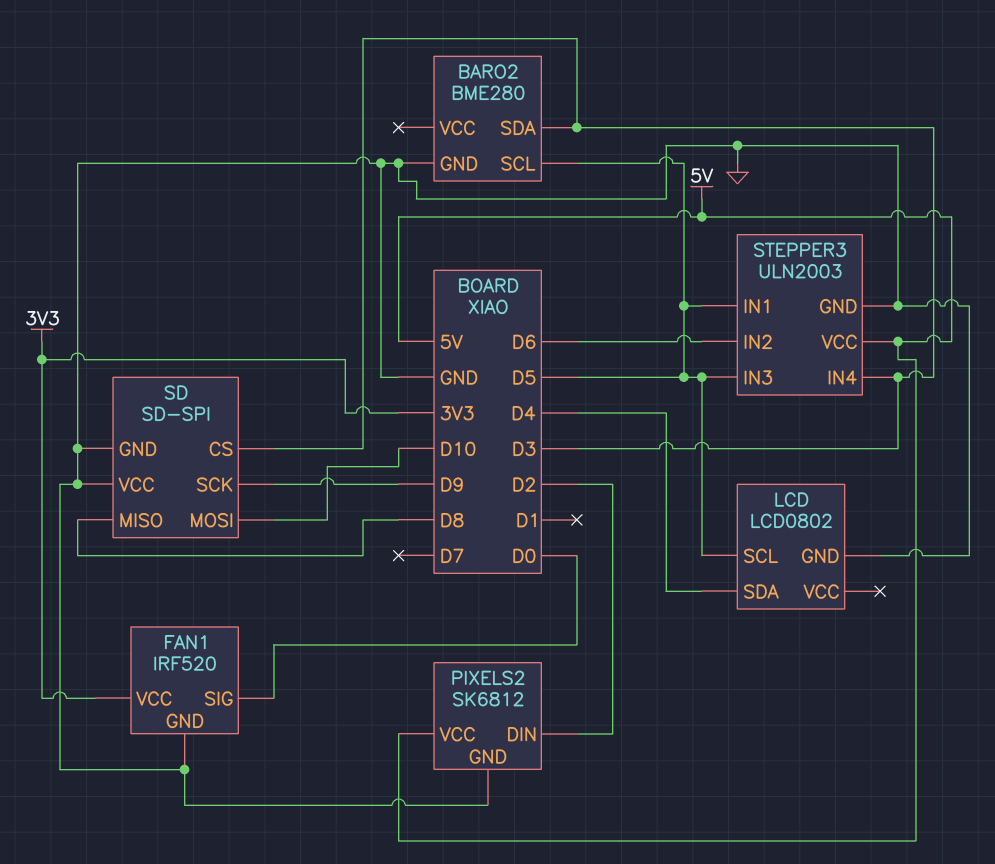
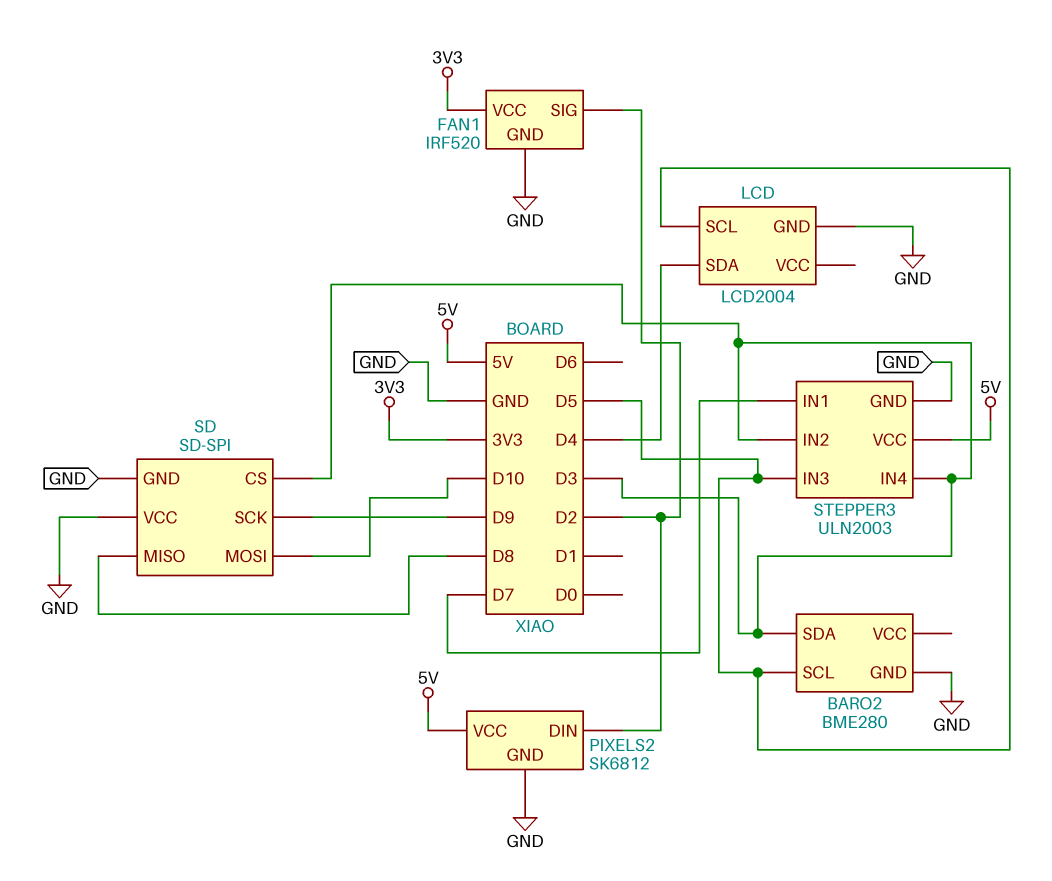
FAN1 pin SIG: D0 -> D2
LCD: LCD0802 -> LCD2004
STEPPER3 pin IN1: D5 -> D7
STEPPER3 pin IN2: D6 -> D3

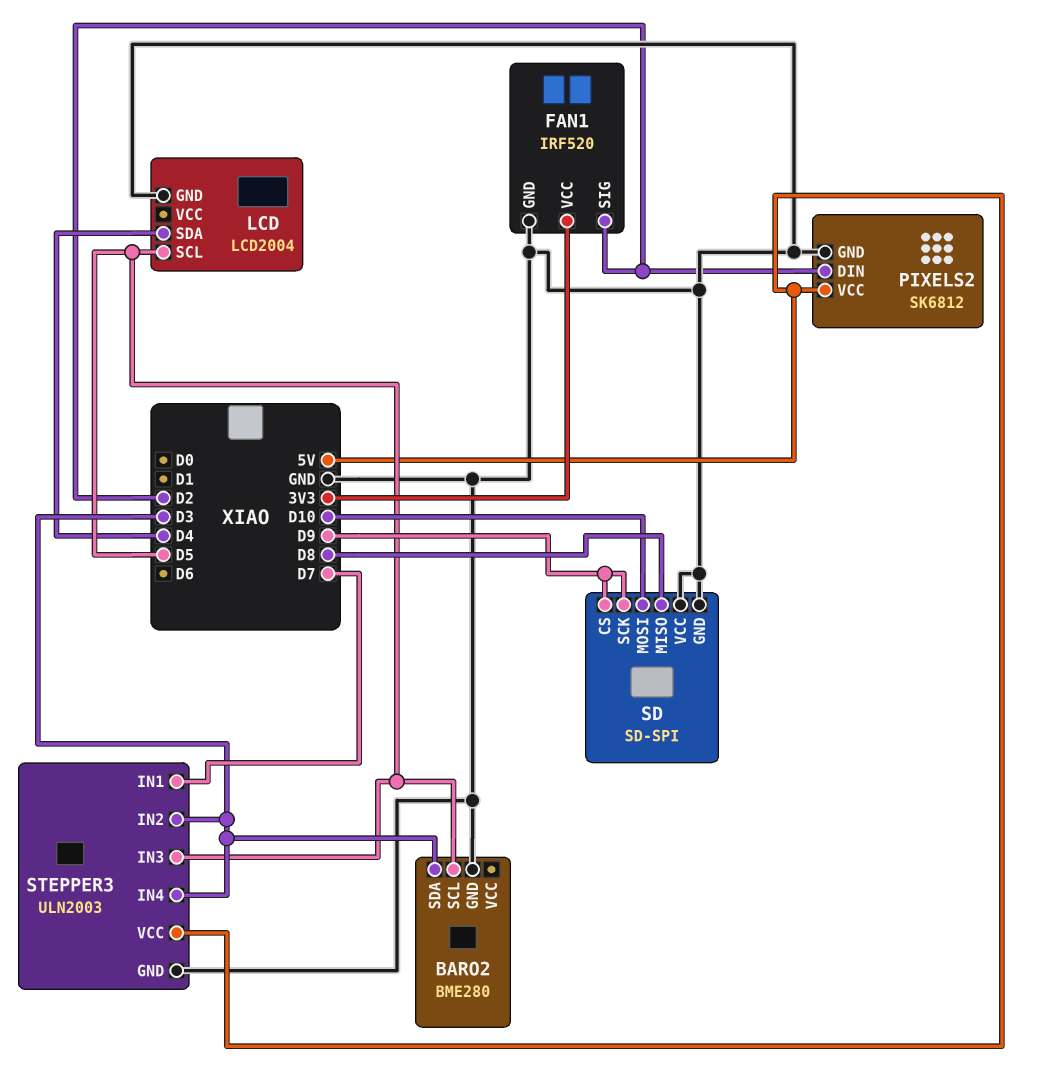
SD pin CS: D3 -> D9

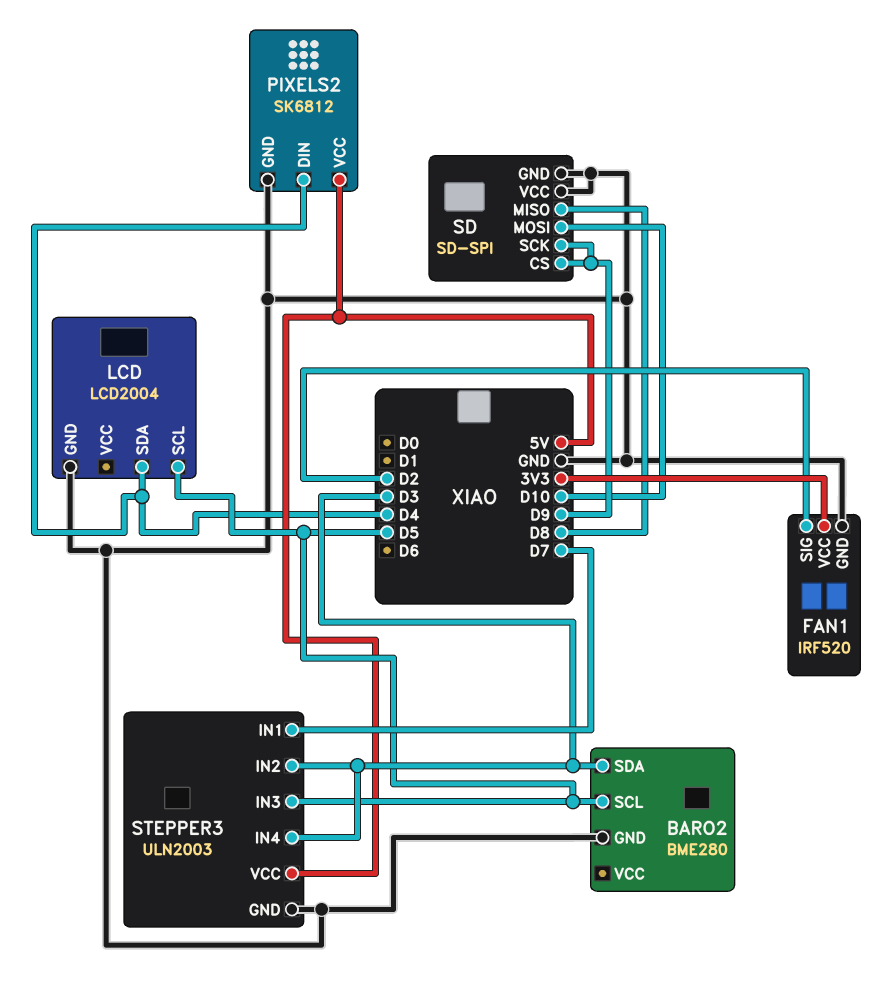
PIXELS2 pin DIN: D2 -> D4

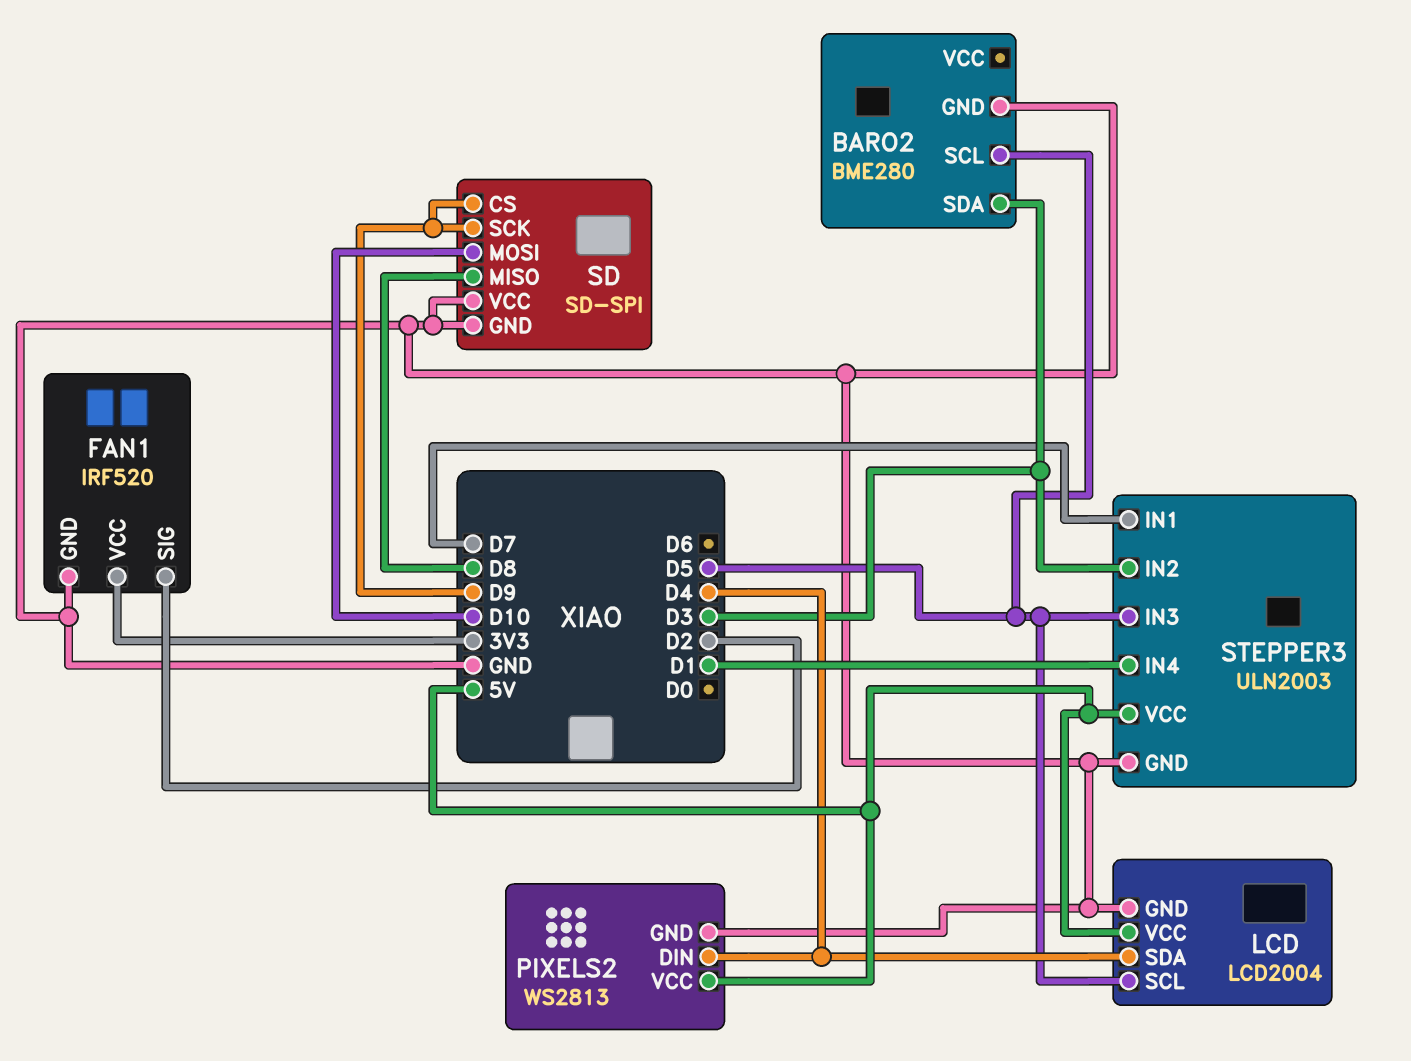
LCD pin VCC: none -> 5V
PIXELS2: SK6812 -> WS2813
STEPPER3 pin IN4: D3 -> D1

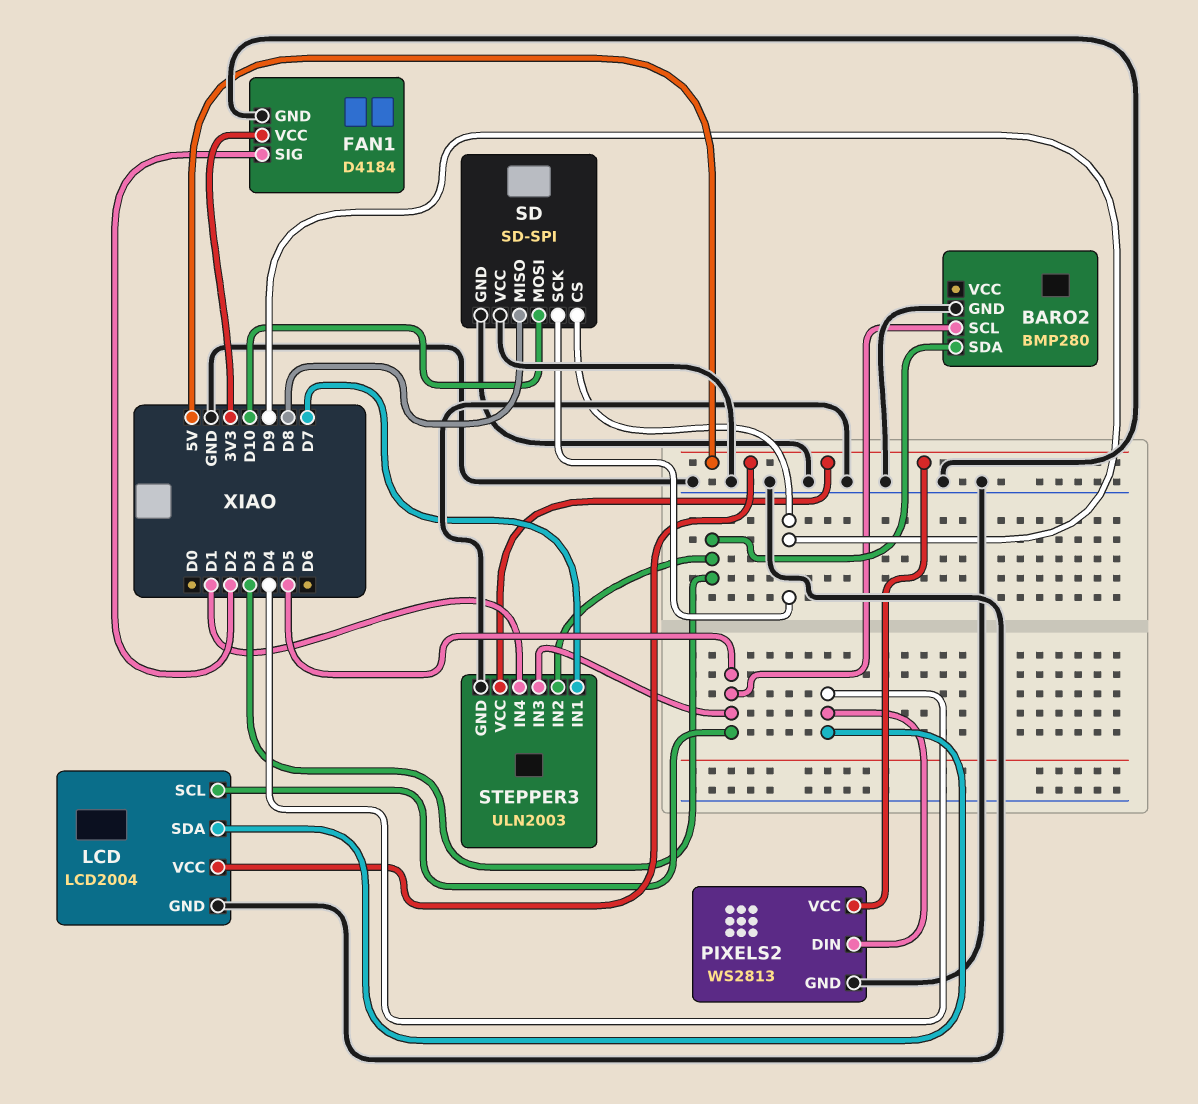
BARO2: BME280 -> BMP280
FAN1: IRF520 -> D4184

